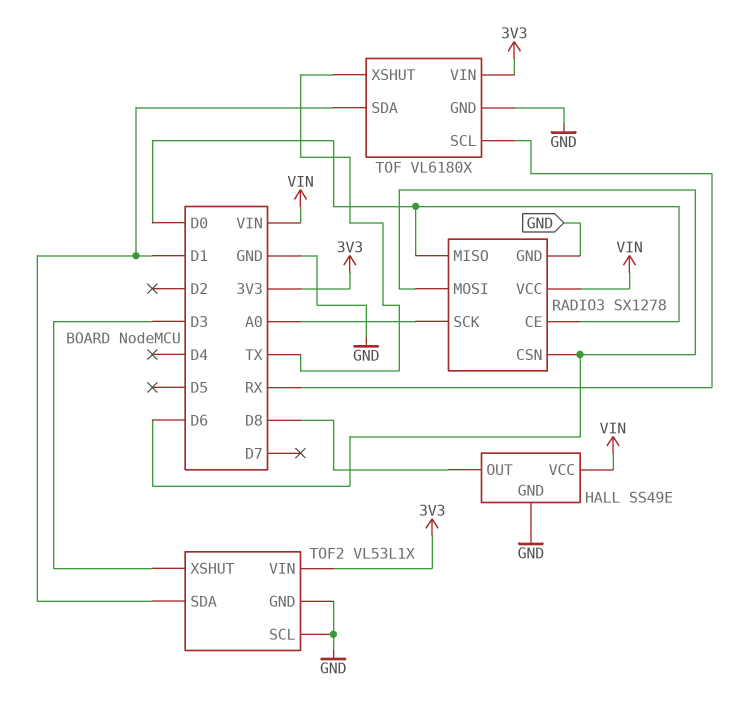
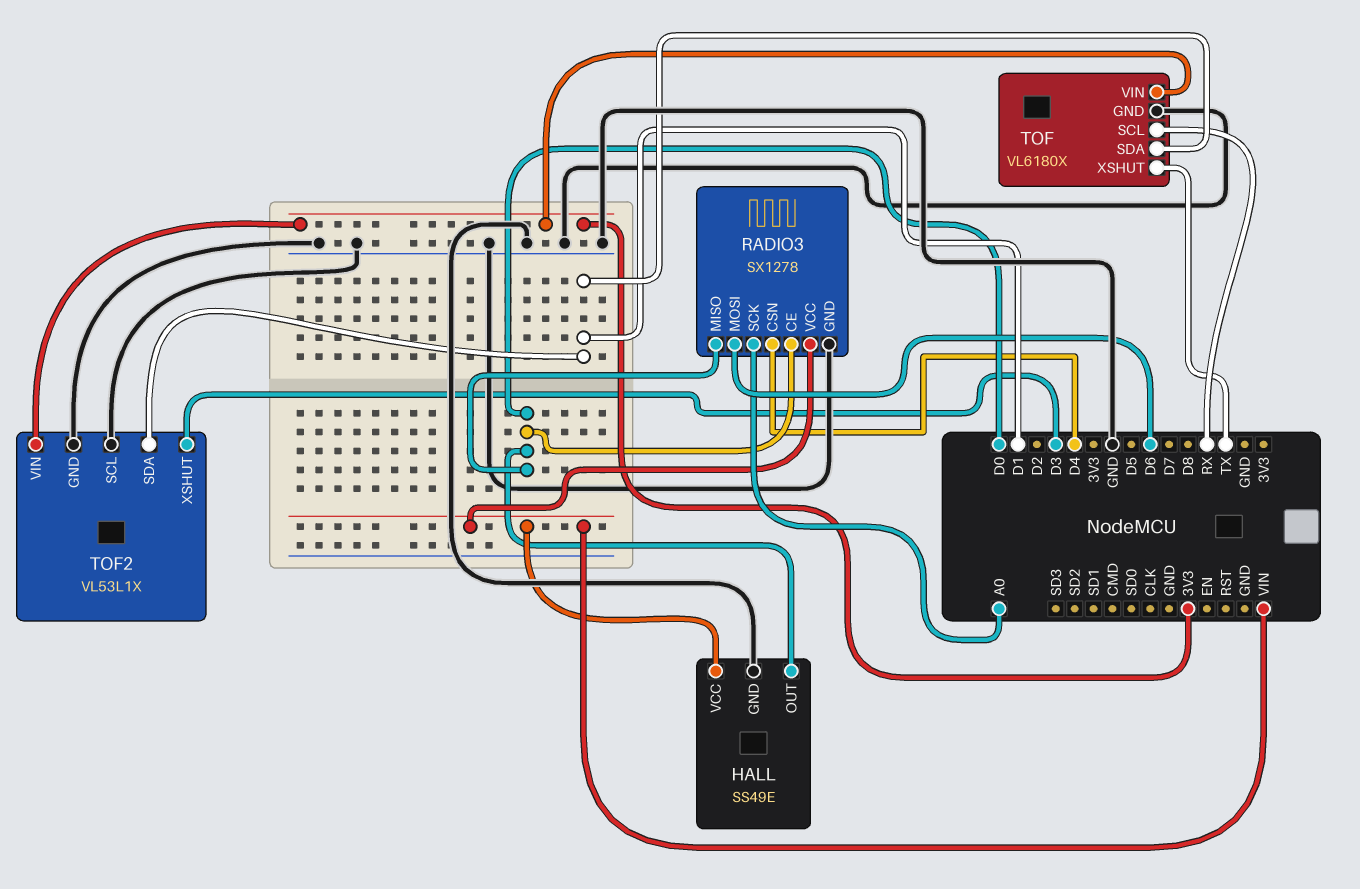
HALL pin OUT: D8 -> D0
RADIO3 pin CSN: D6 -> D4

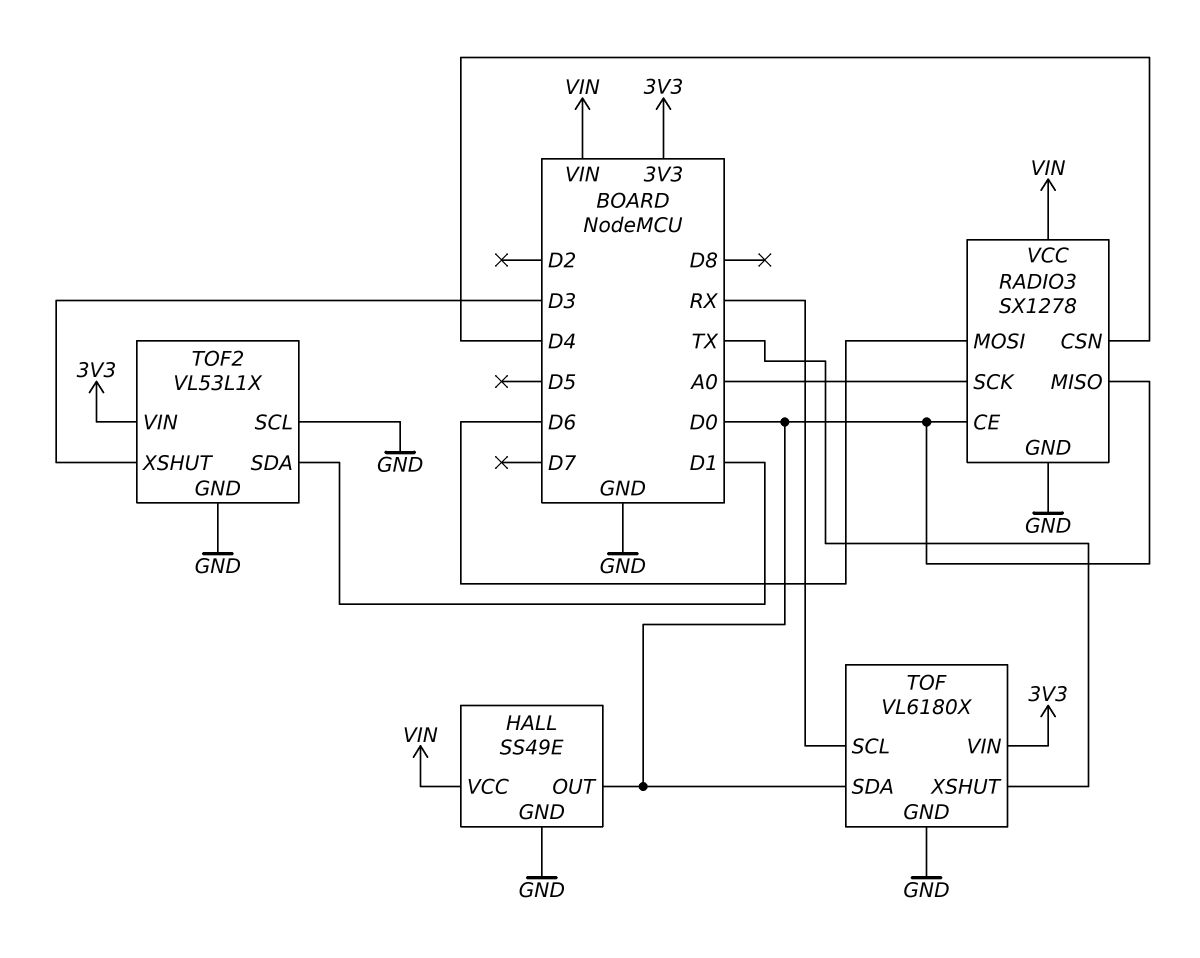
TOF pin SDA: D1 -> D0

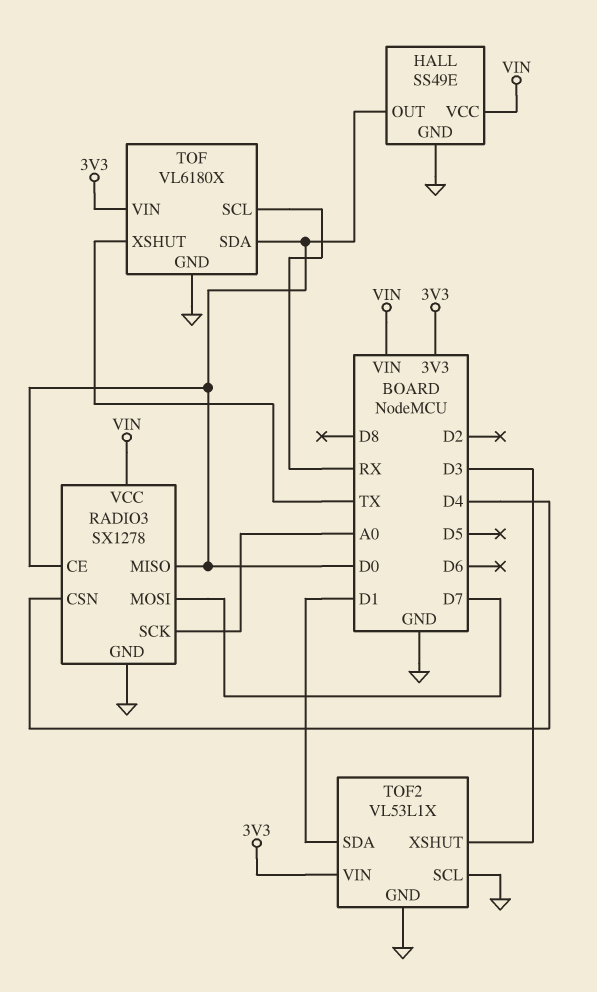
RADIO3 pin MOSI: D6 -> D7

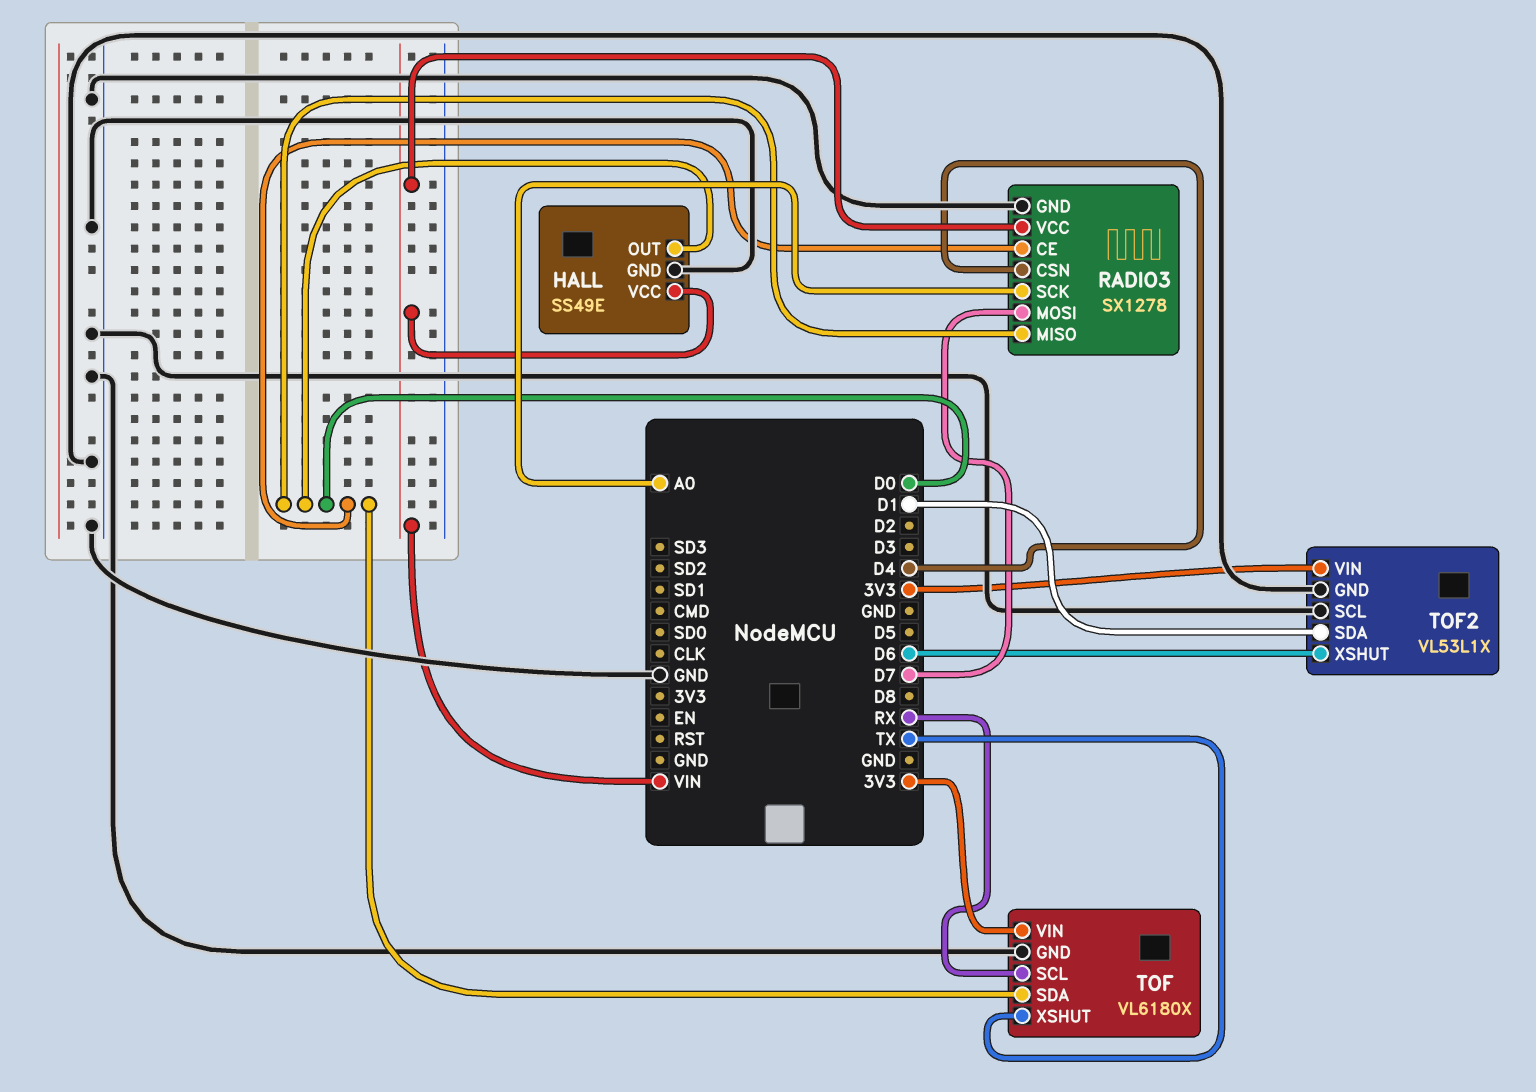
TOF2 pin XSHUT: D3 -> D6

